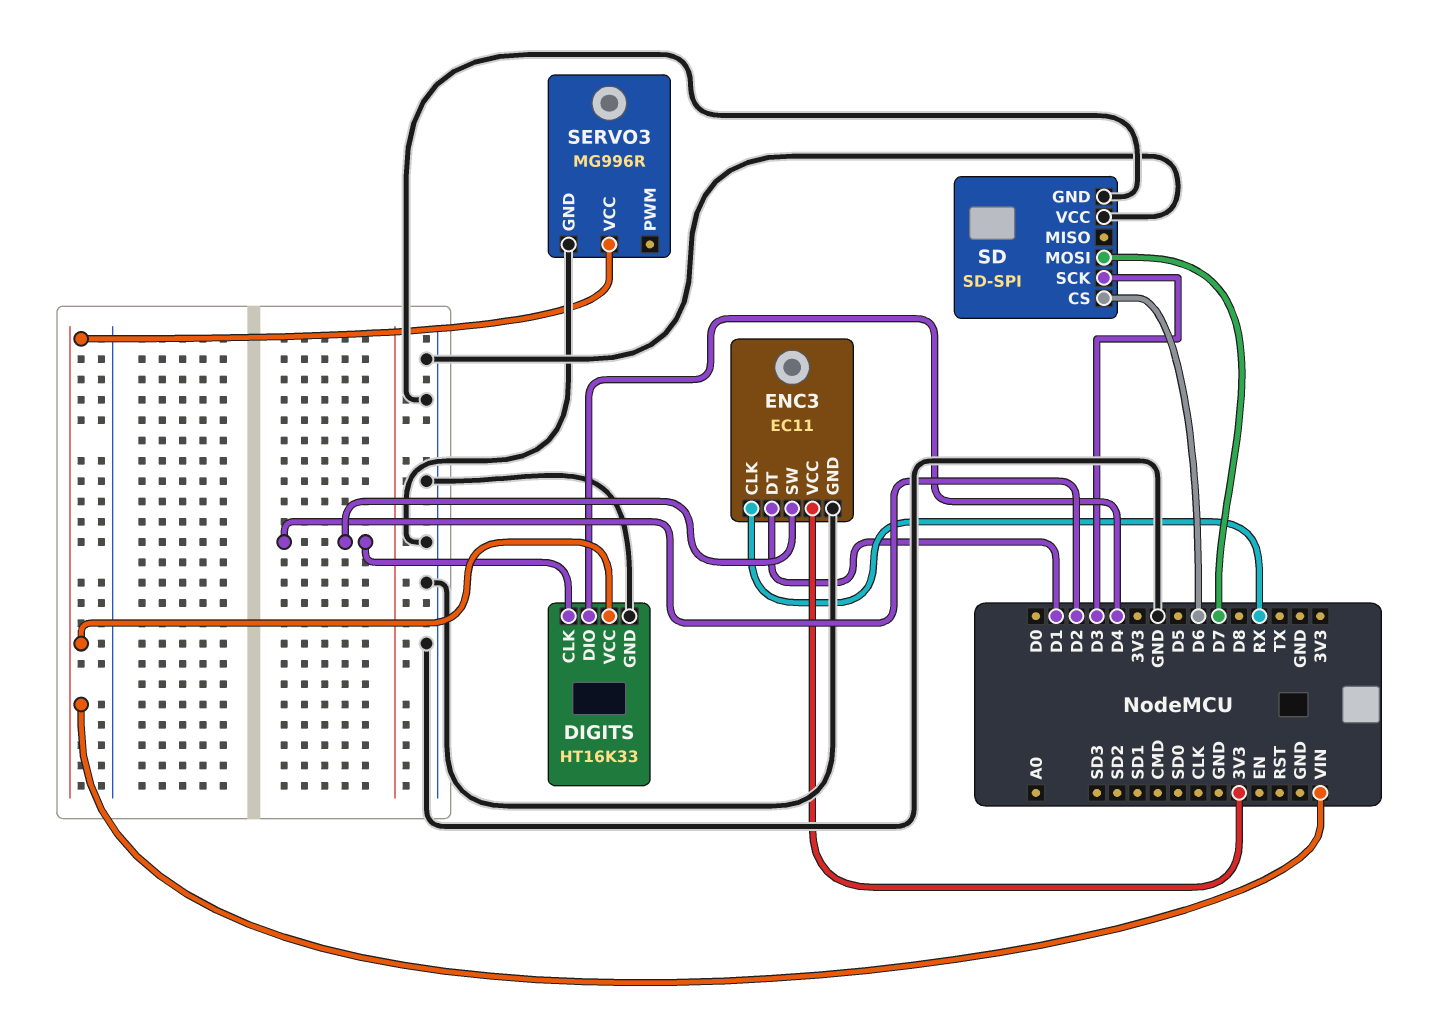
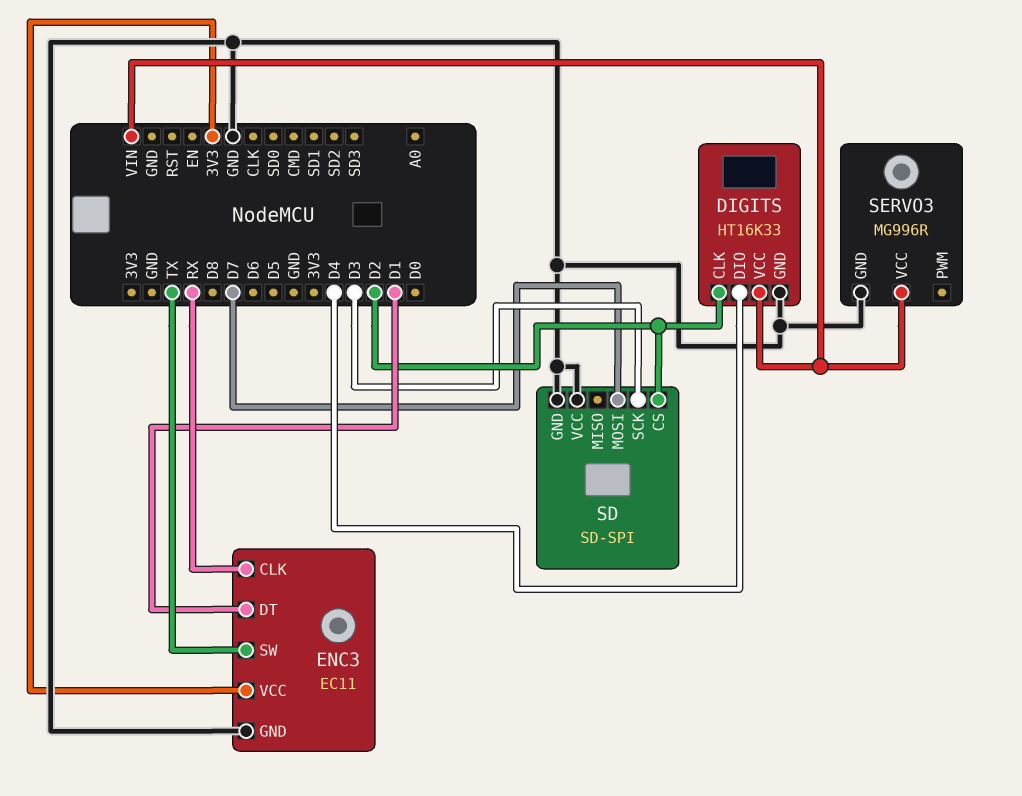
ENC3 pin SW: D2 -> TX
SD pin CS: D6 -> D2

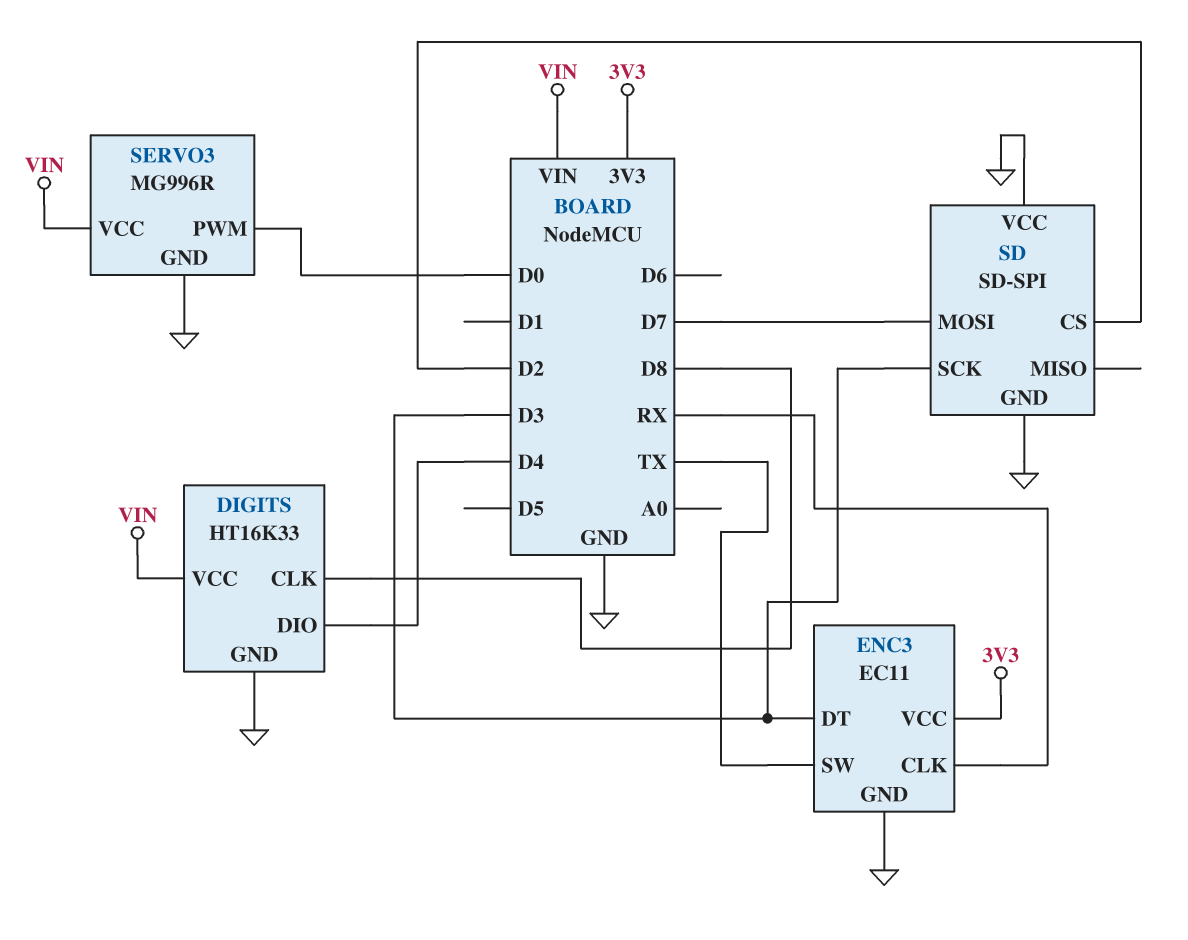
DIGITS pin CLK: D2 -> D8
ENC3 pin DT: D1 -> D3
SERVO3 pin PWM: none -> D0

